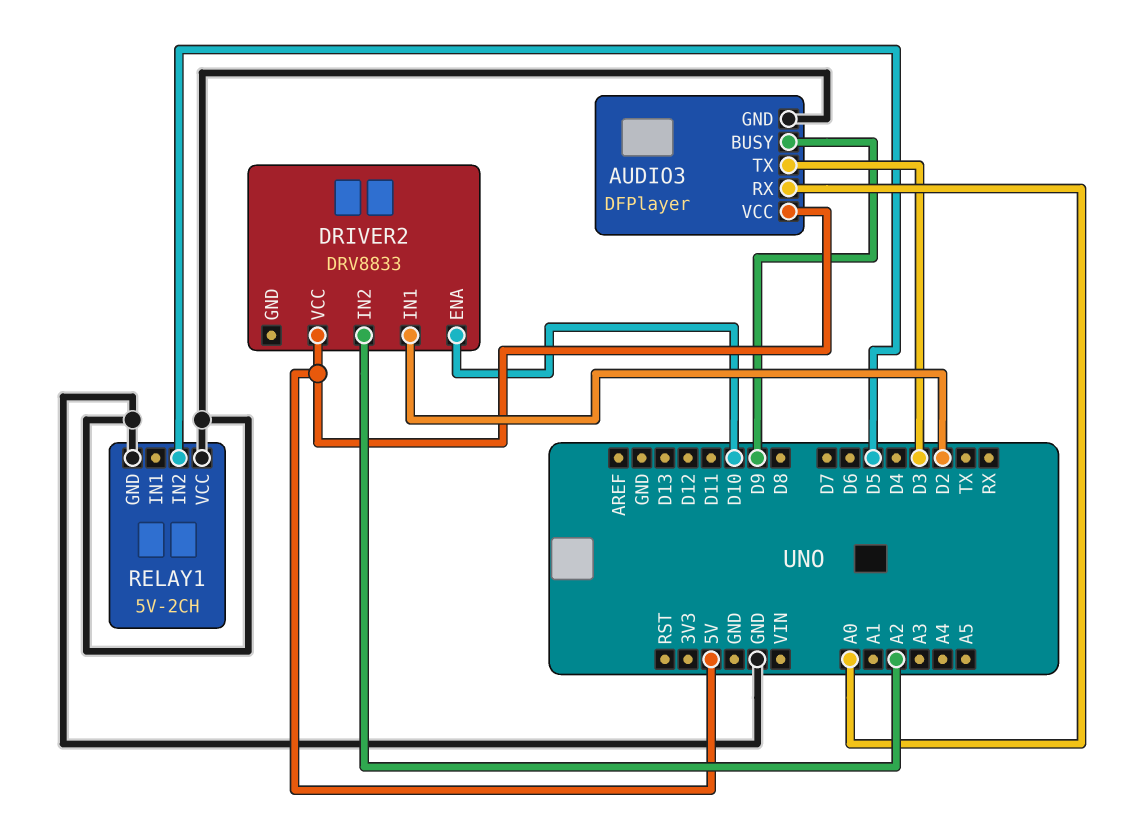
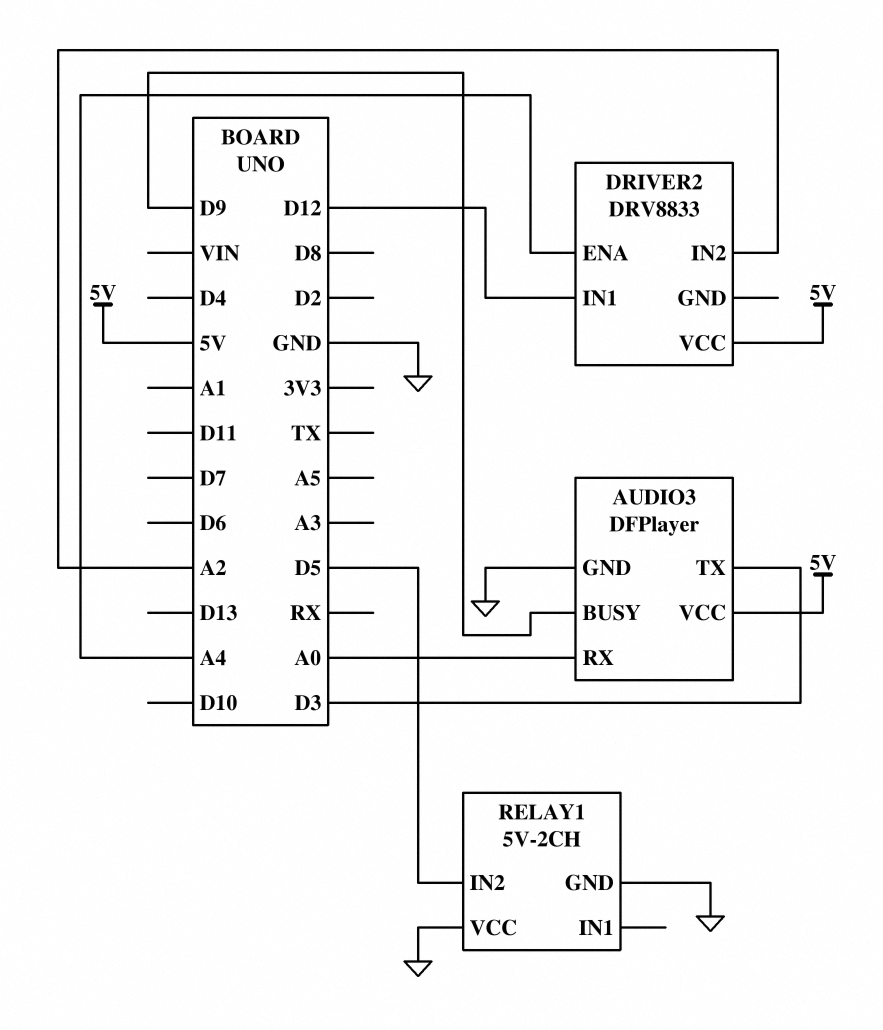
DRIVER2 pin ENA: D10 -> A4
DRIVER2 pin IN1: D2 -> D12

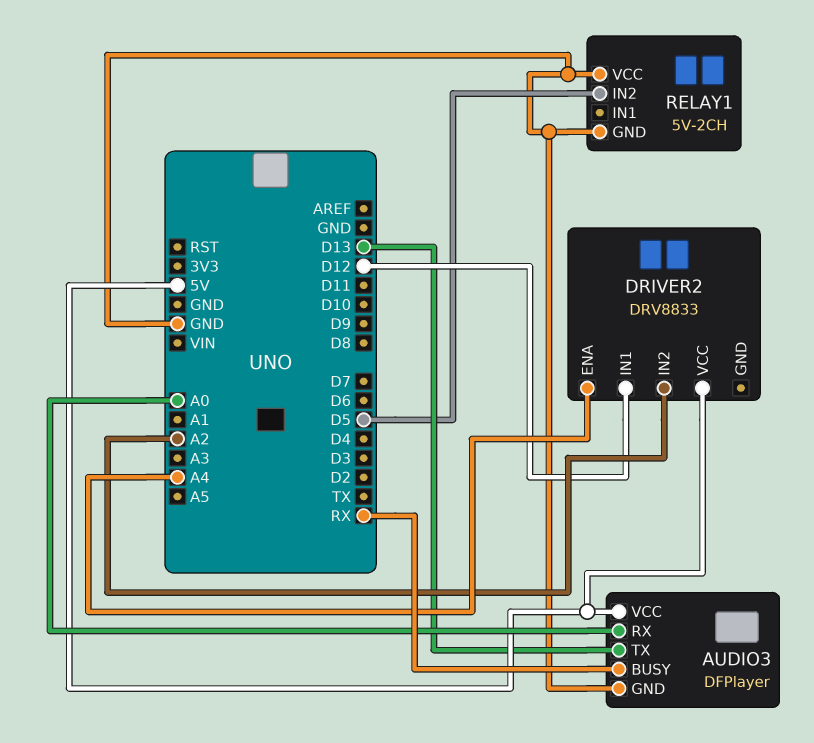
AUDIO3 pin BUSY: D9 -> RX
AUDIO3 pin TX: D3 -> D13

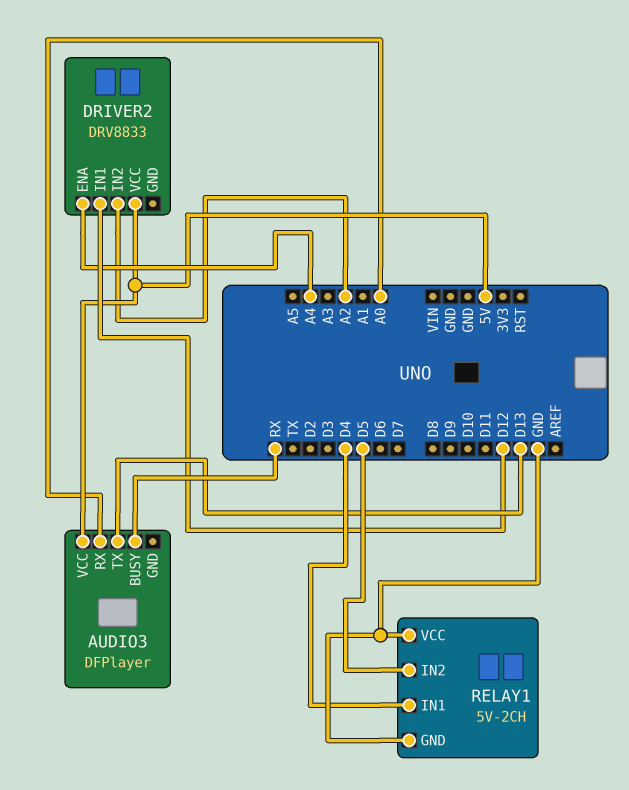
AUDIO3 pin GND: GND -> none
RELAY1 pin IN1: none -> D4

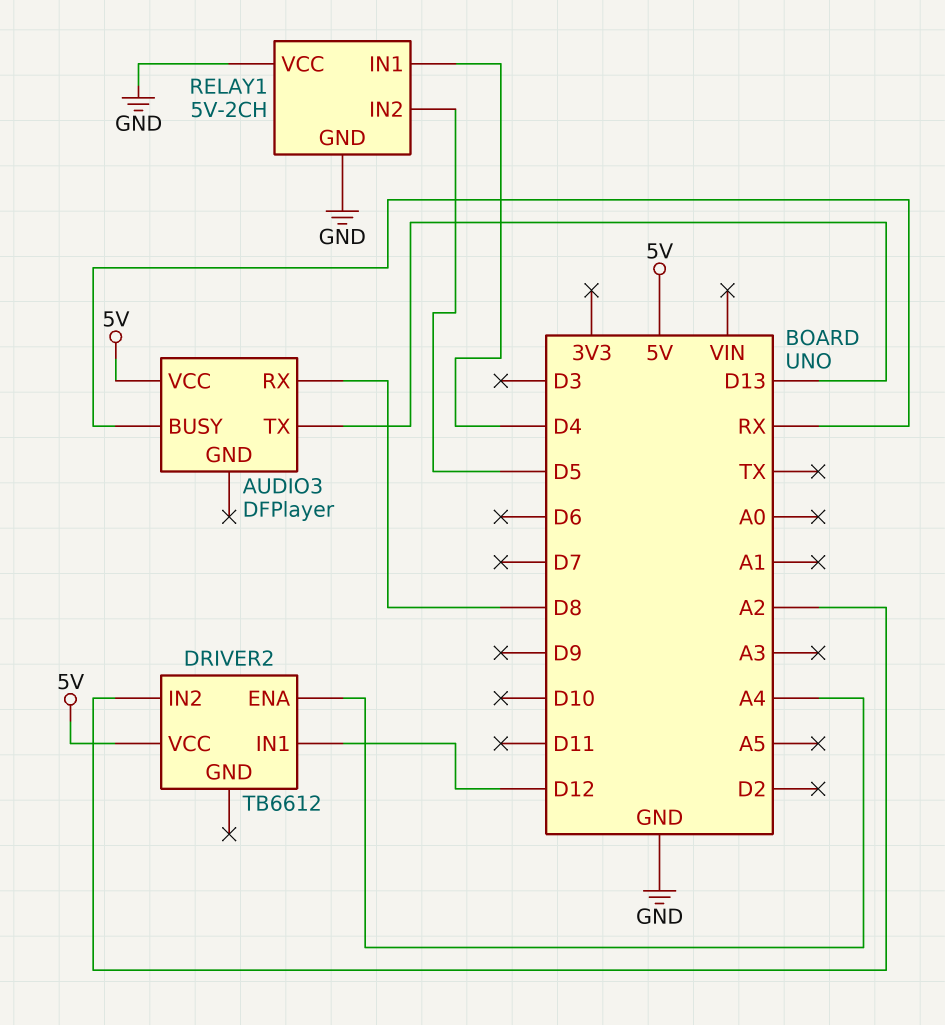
AUDIO3 pin RX: A0 -> D8
DRIVER2: DRV8833 -> TB6612

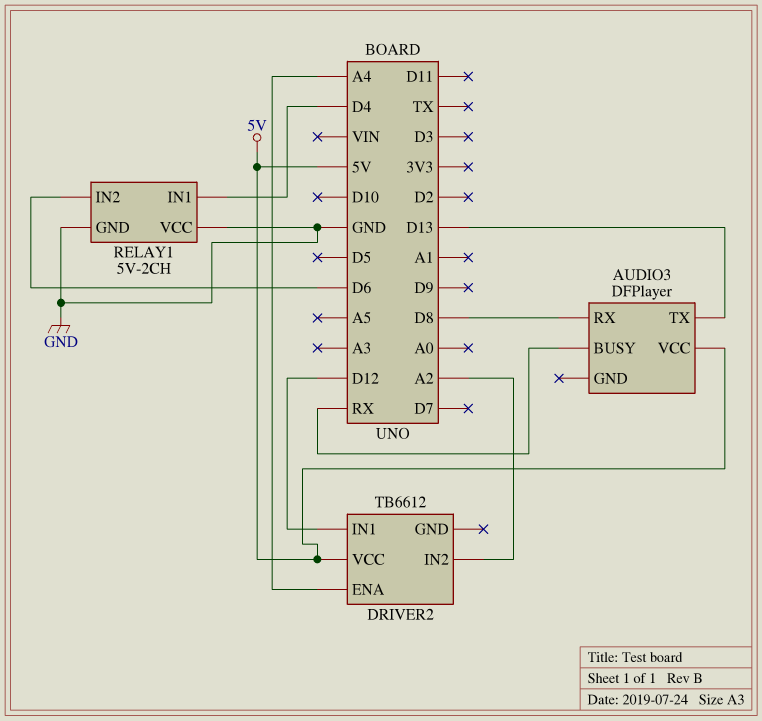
RELAY1 pin IN2: D5 -> D6

